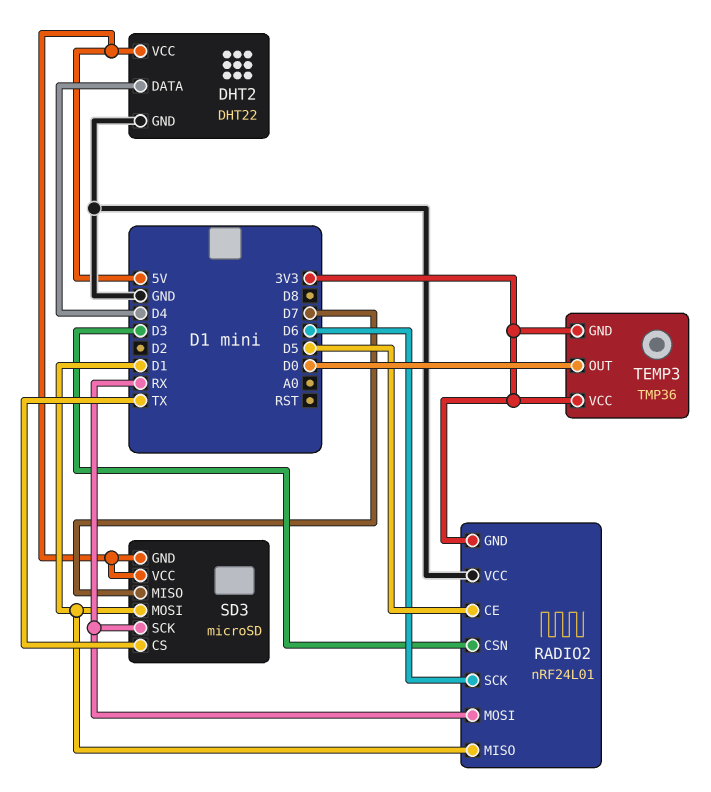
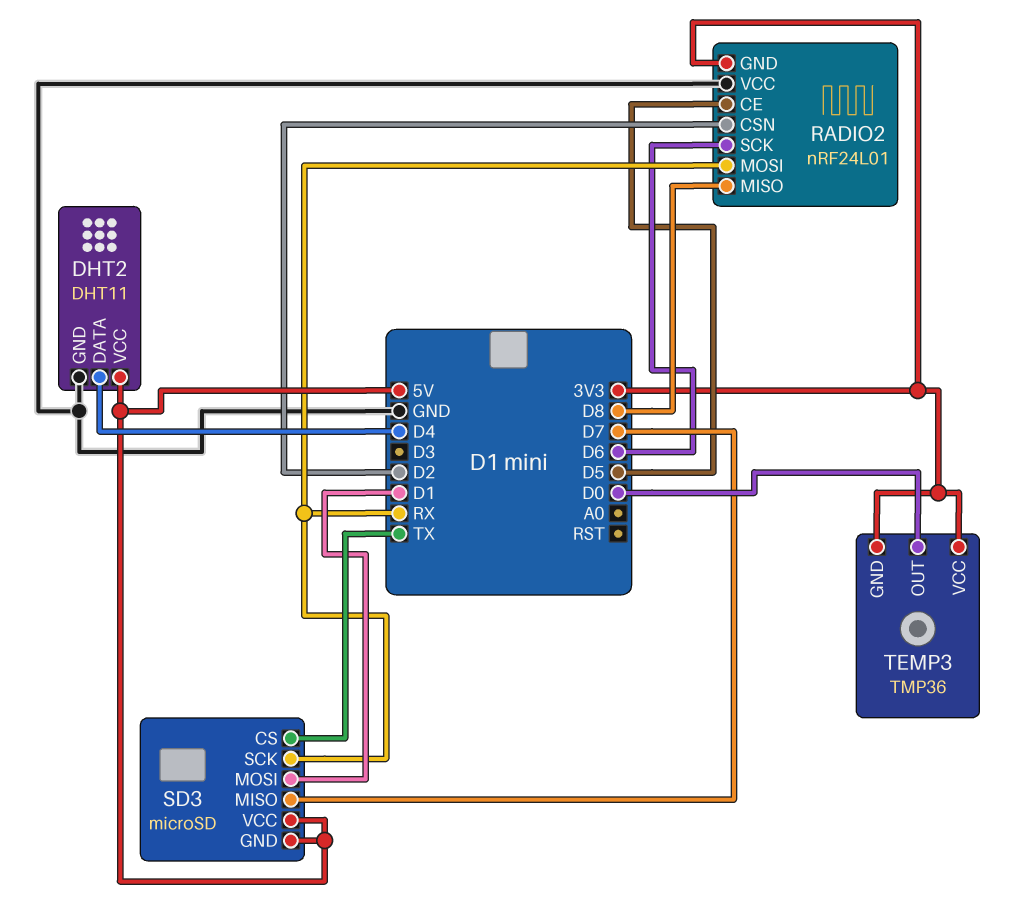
DHT2: DHT22 -> DHT11
RADIO2 pin CSN: D3 -> D2
RADIO2 pin MISO: D1 -> D8

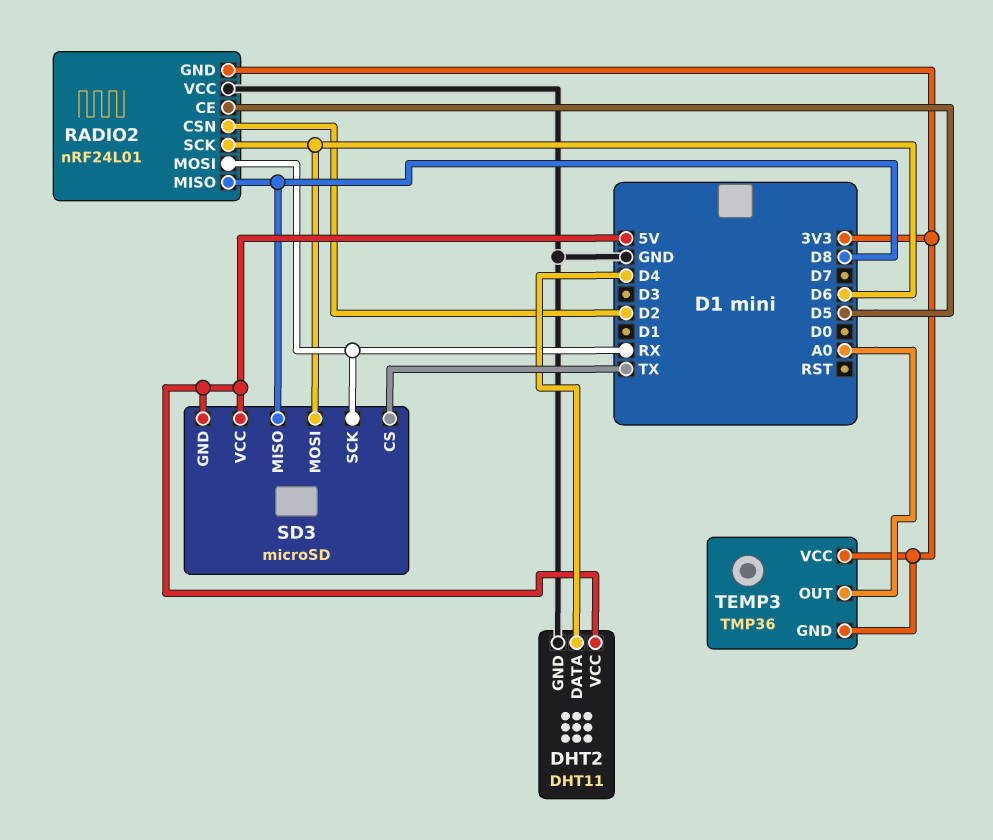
SD3 pin MISO: D7 -> D8
SD3 pin MOSI: D1 -> D6
TEMP3 pin OUT: D0 -> A0

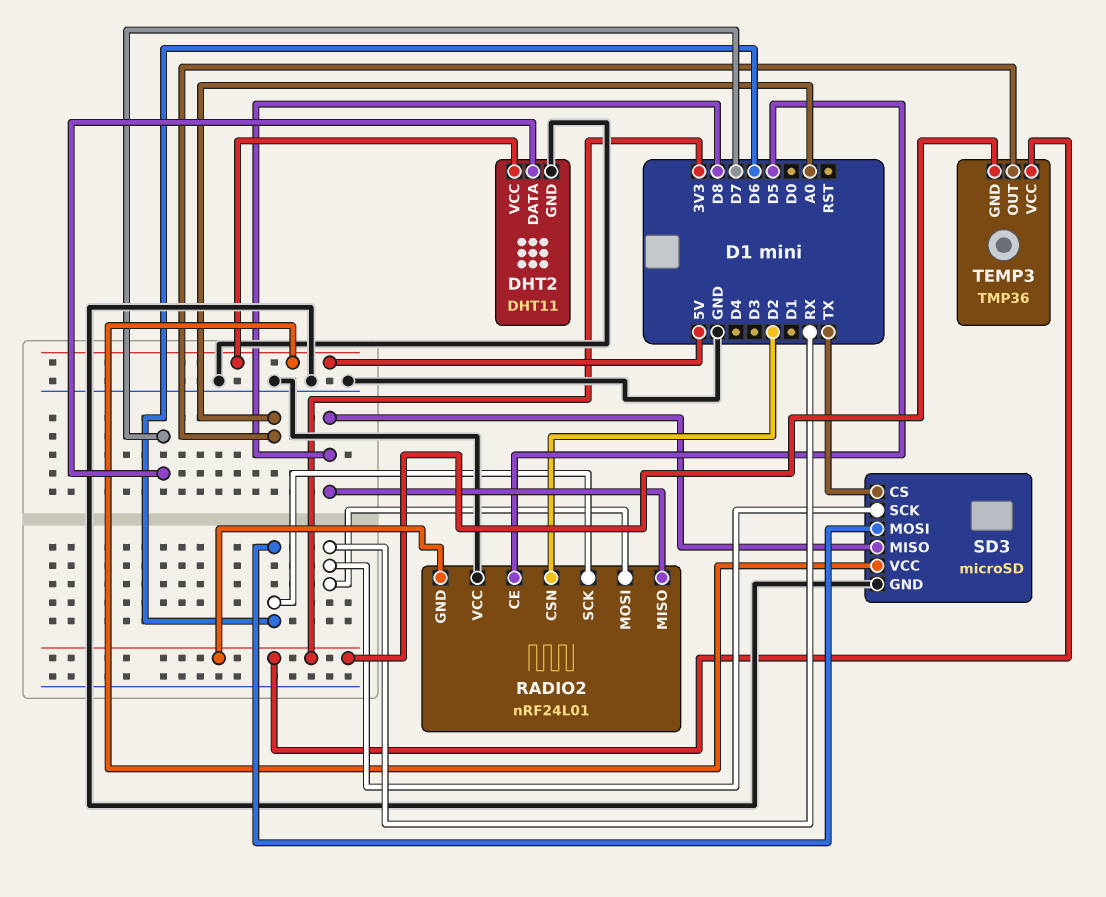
DHT2 pin DATA: D4 -> D7
SD3 pin GND: 5V -> GND

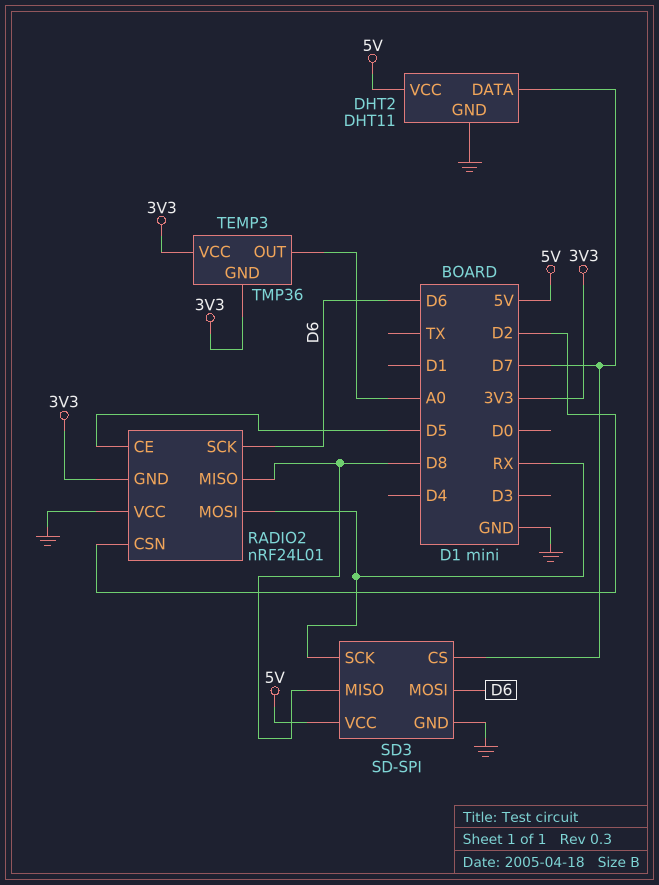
SD3: microSD -> SD-SPI
SD3 pin CS: TX -> D7

